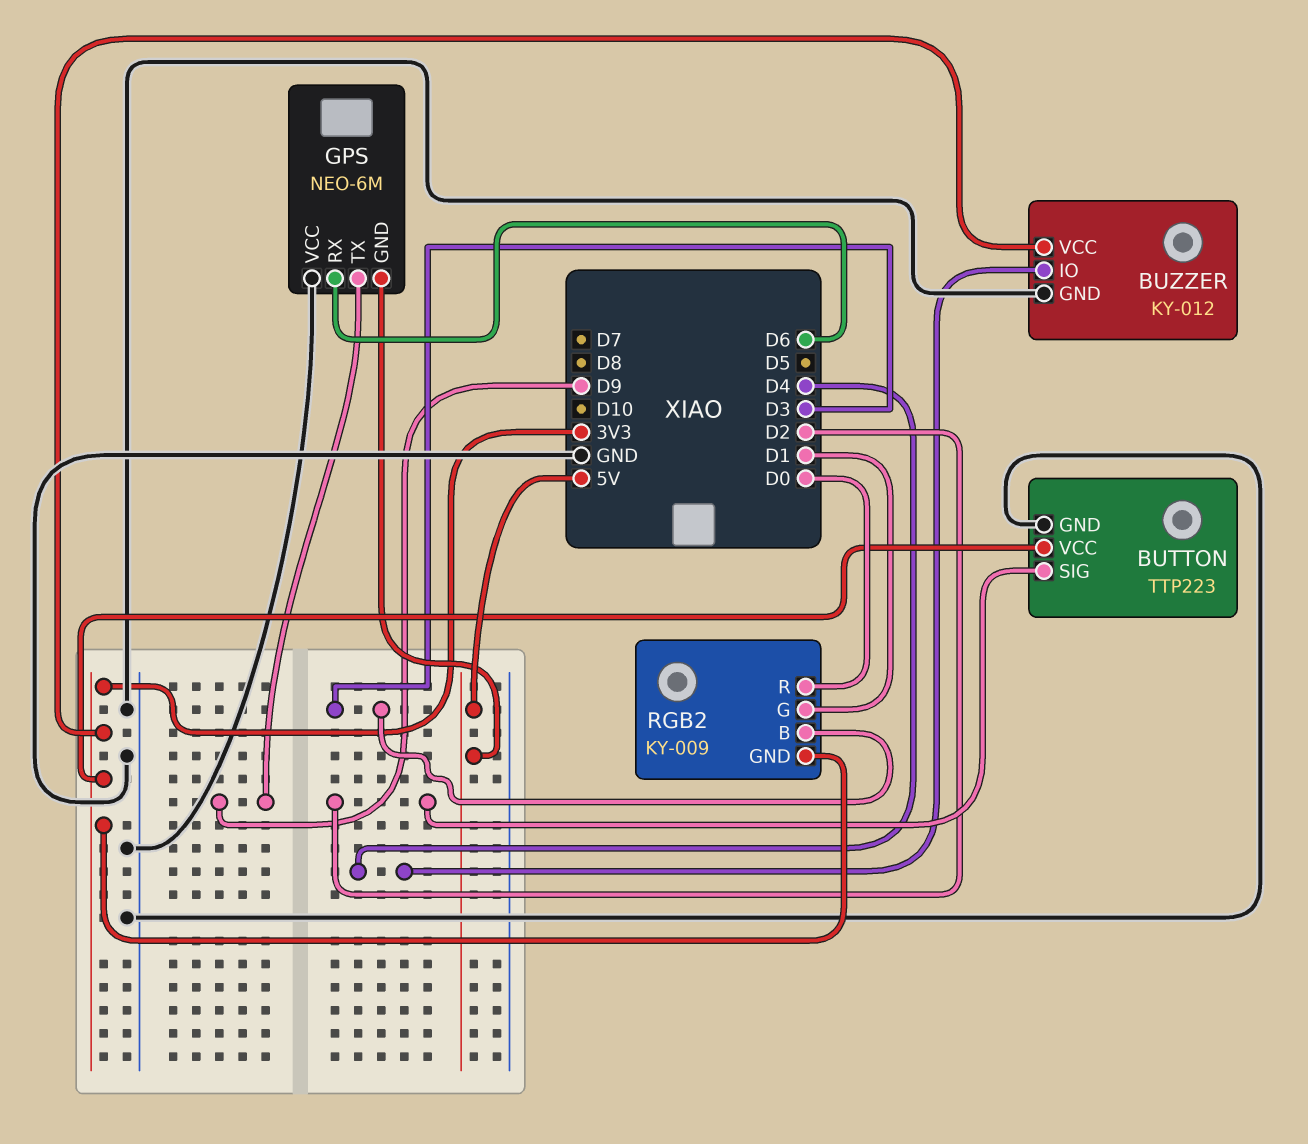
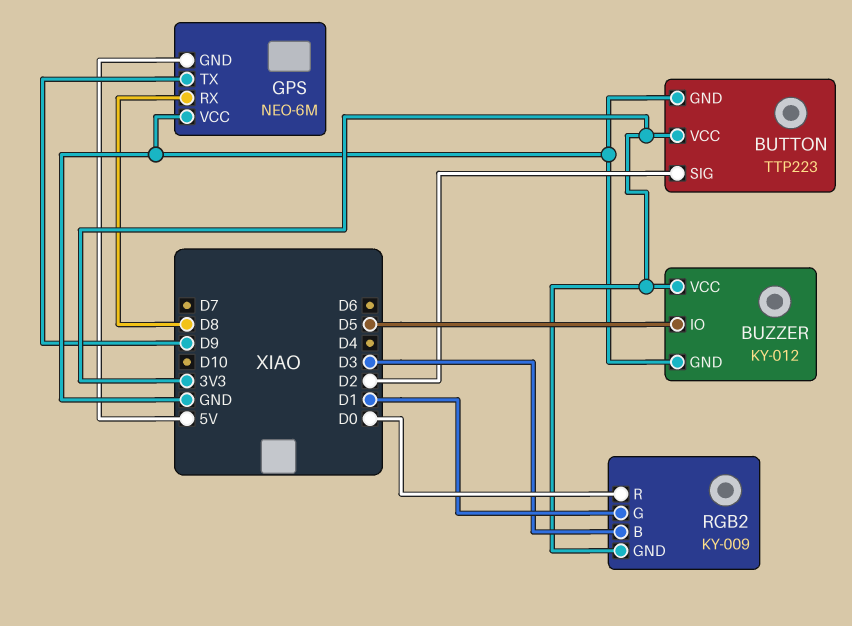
BUZZER pin IO: D4 -> D5
GPS pin RX: D6 -> D8

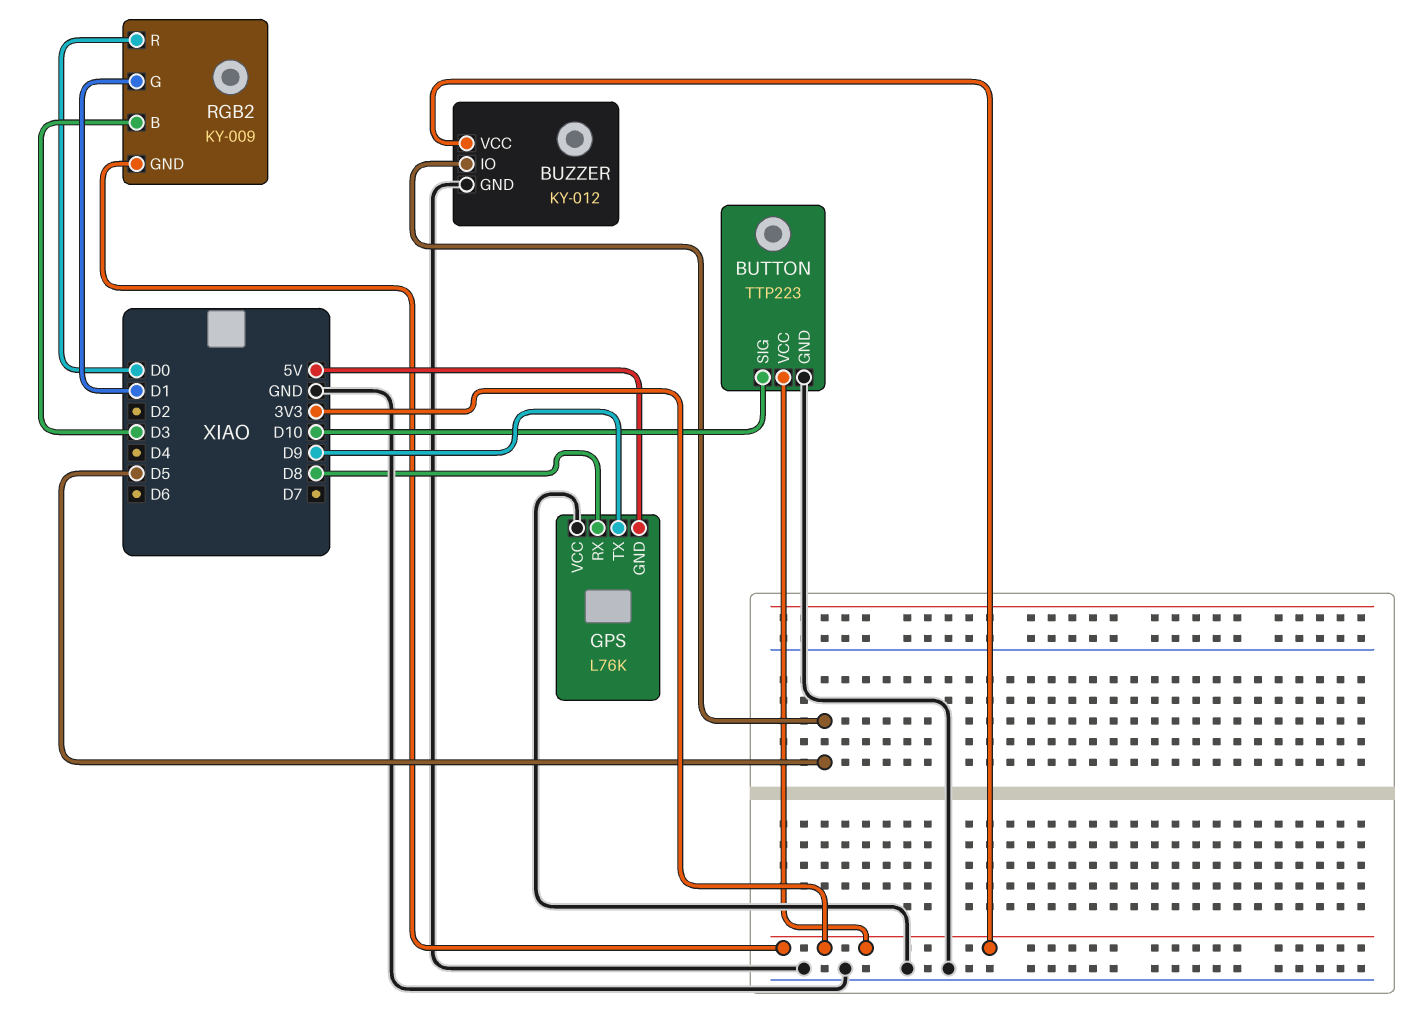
BUTTON pin SIG: D2 -> D10
GPS: NEO-6M -> L76K

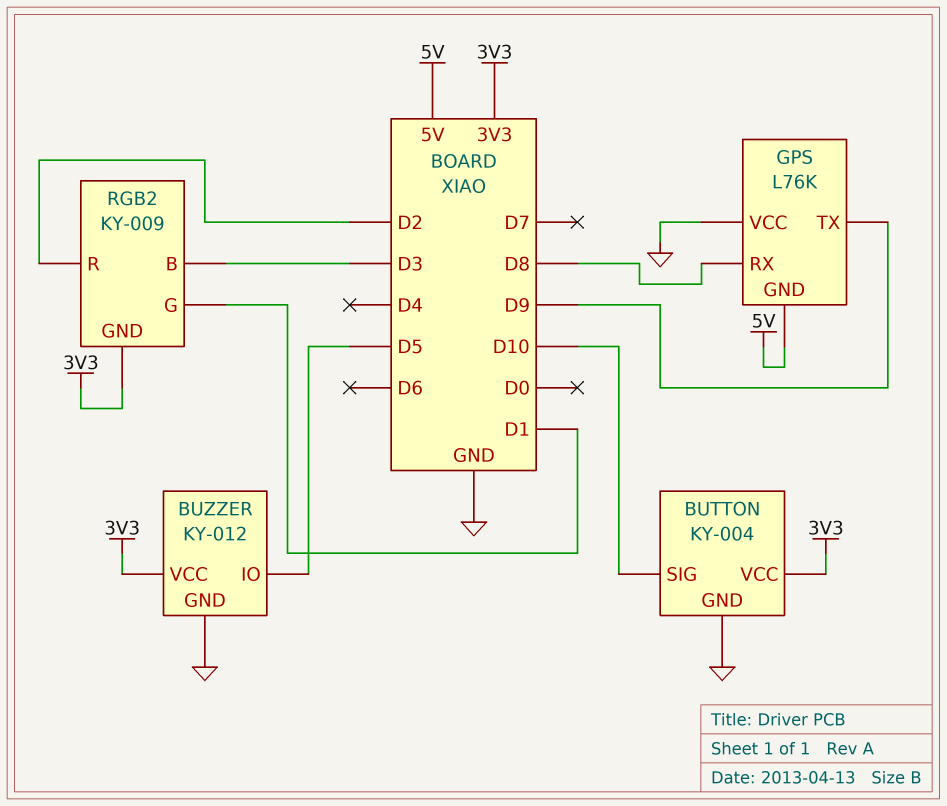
BUTTON: TTP223 -> KY-004
RGB2 pin R: D0 -> D2

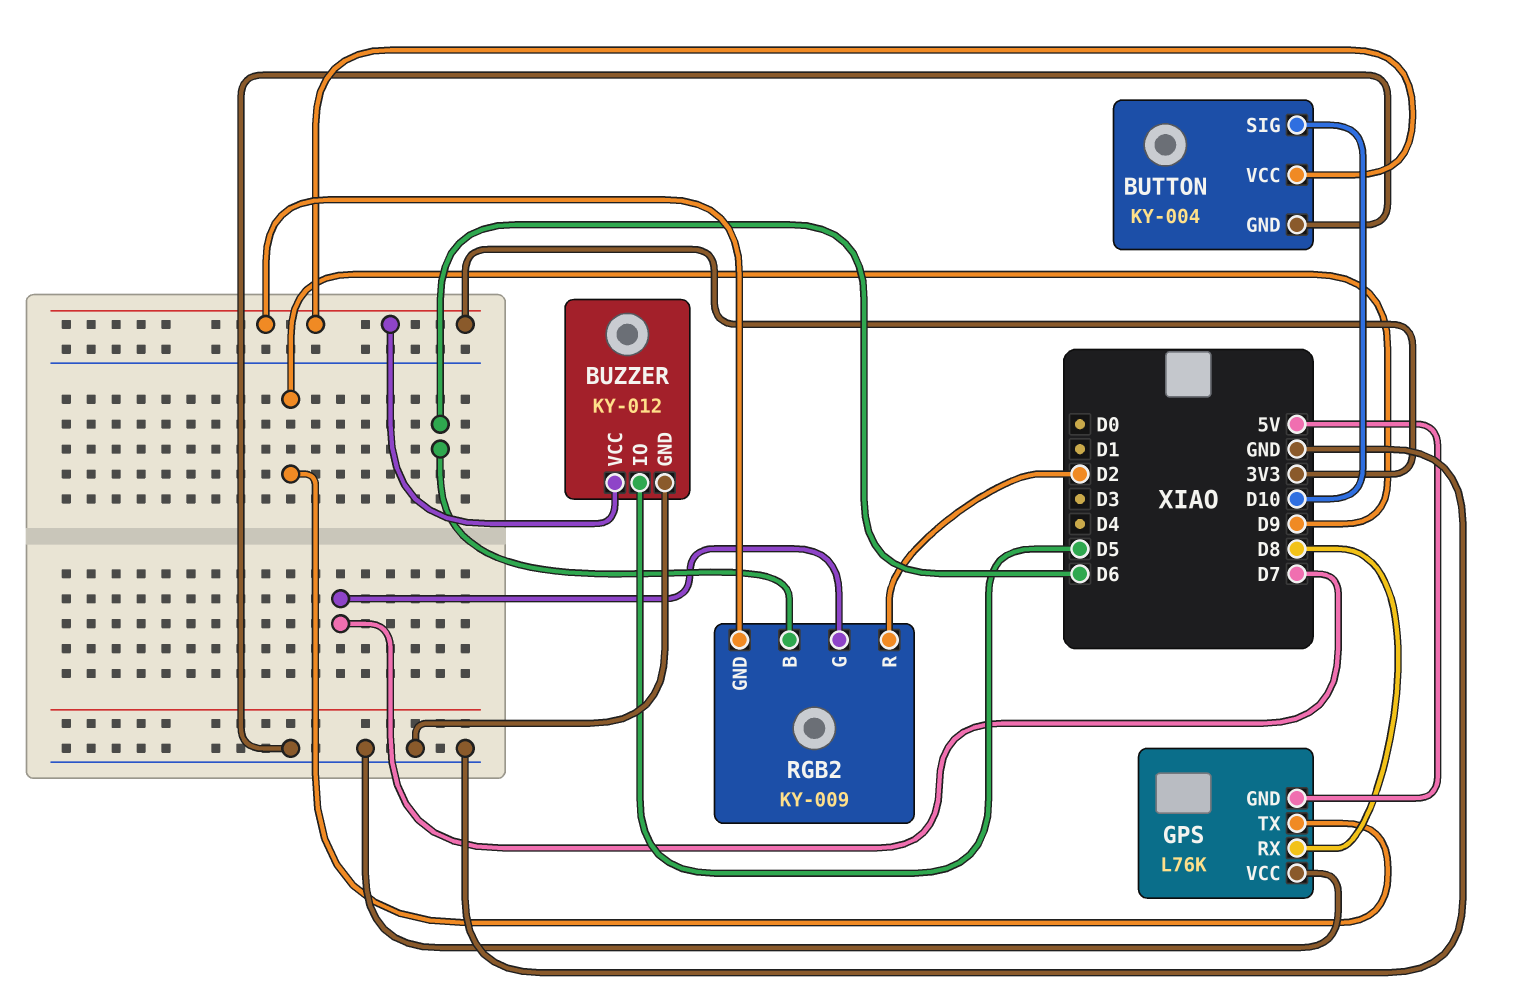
RGB2 pin B: D3 -> D6
RGB2 pin G: D1 -> D7

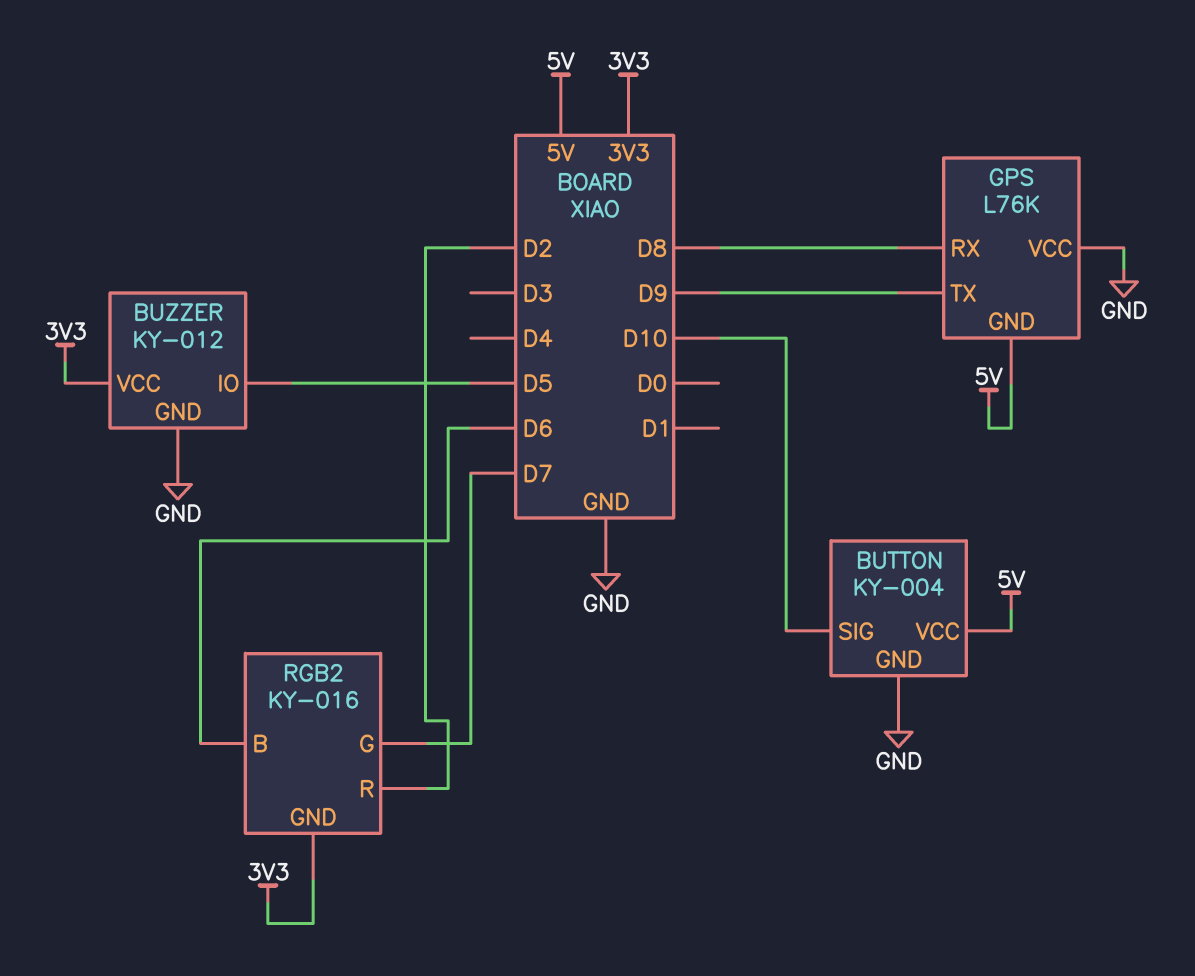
BUTTON pin VCC: 3V3 -> 5V
RGB2: KY-009 -> KY-016

